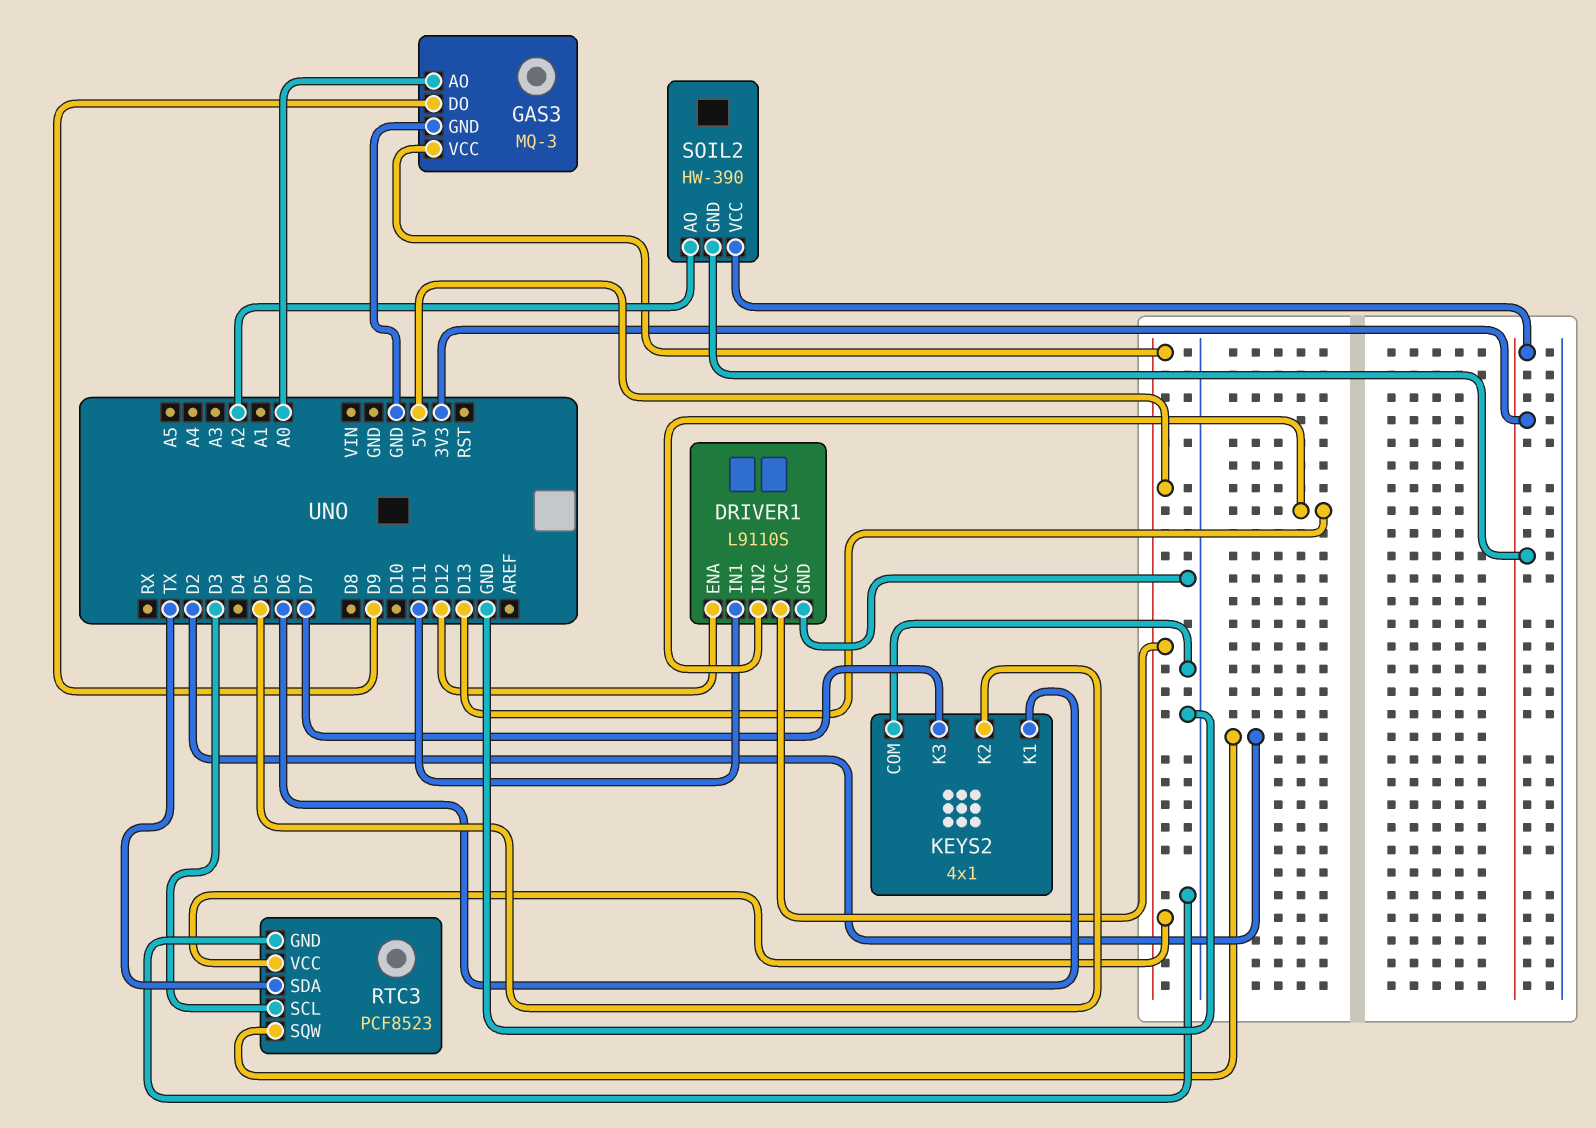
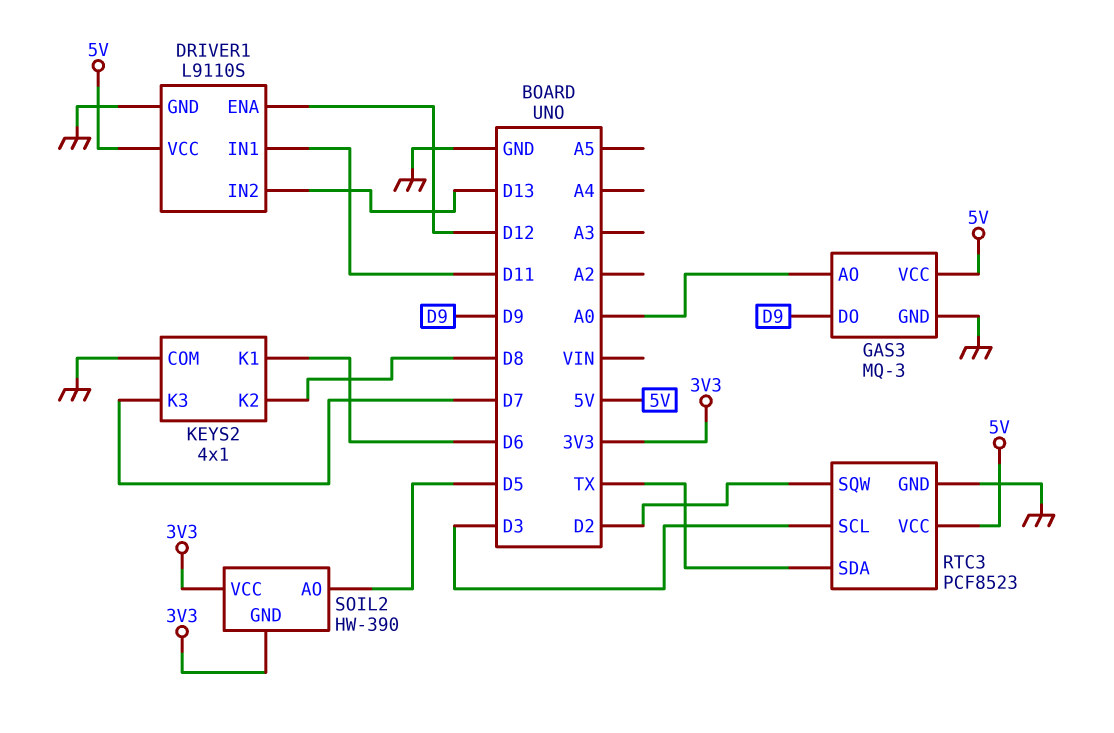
KEYS2 pin K2: D5 -> D8
SOIL2 pin AO: A2 -> D5

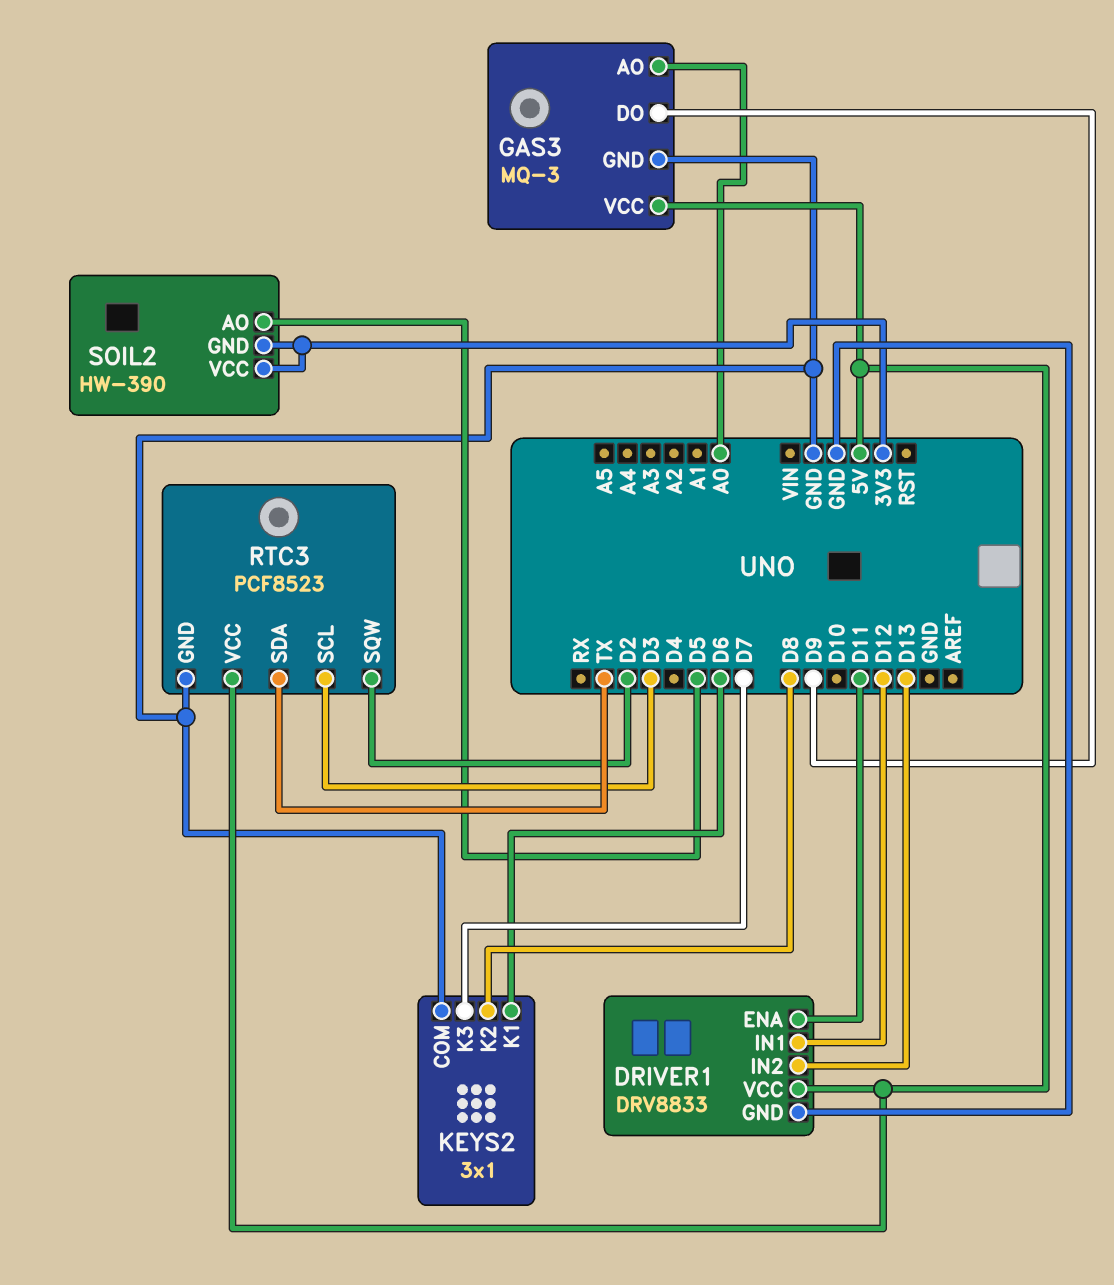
DRIVER1: L9110S -> DRV8833
DRIVER1 pin ENA: D12 -> D11
DRIVER1 pin IN1: D11 -> D12
KEYS2: 4x1 -> 3x1

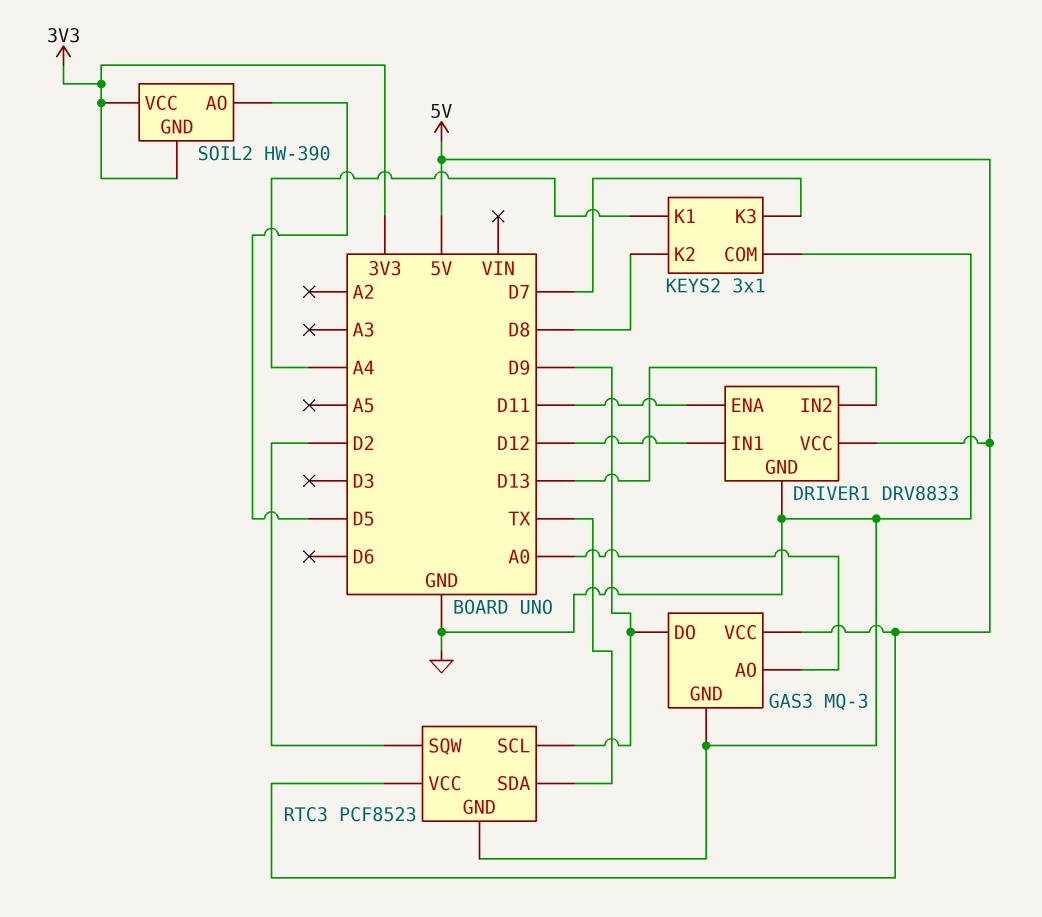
KEYS2 pin K1: D6 -> A4
RTC3 pin SCL: D3 -> D9

